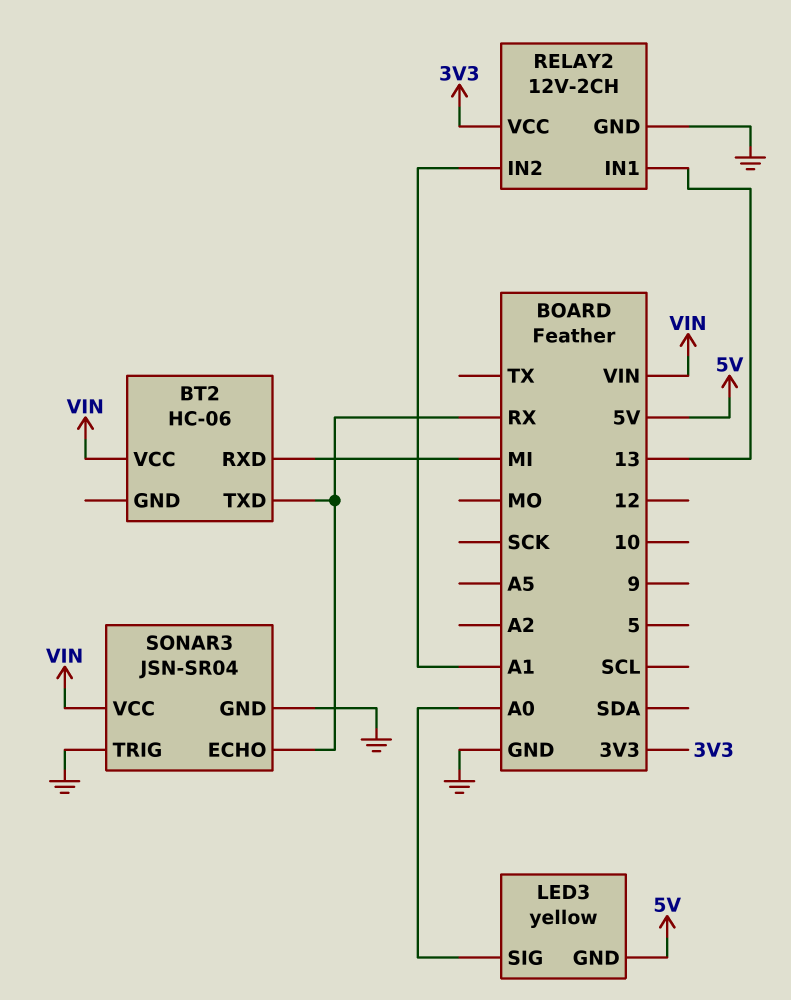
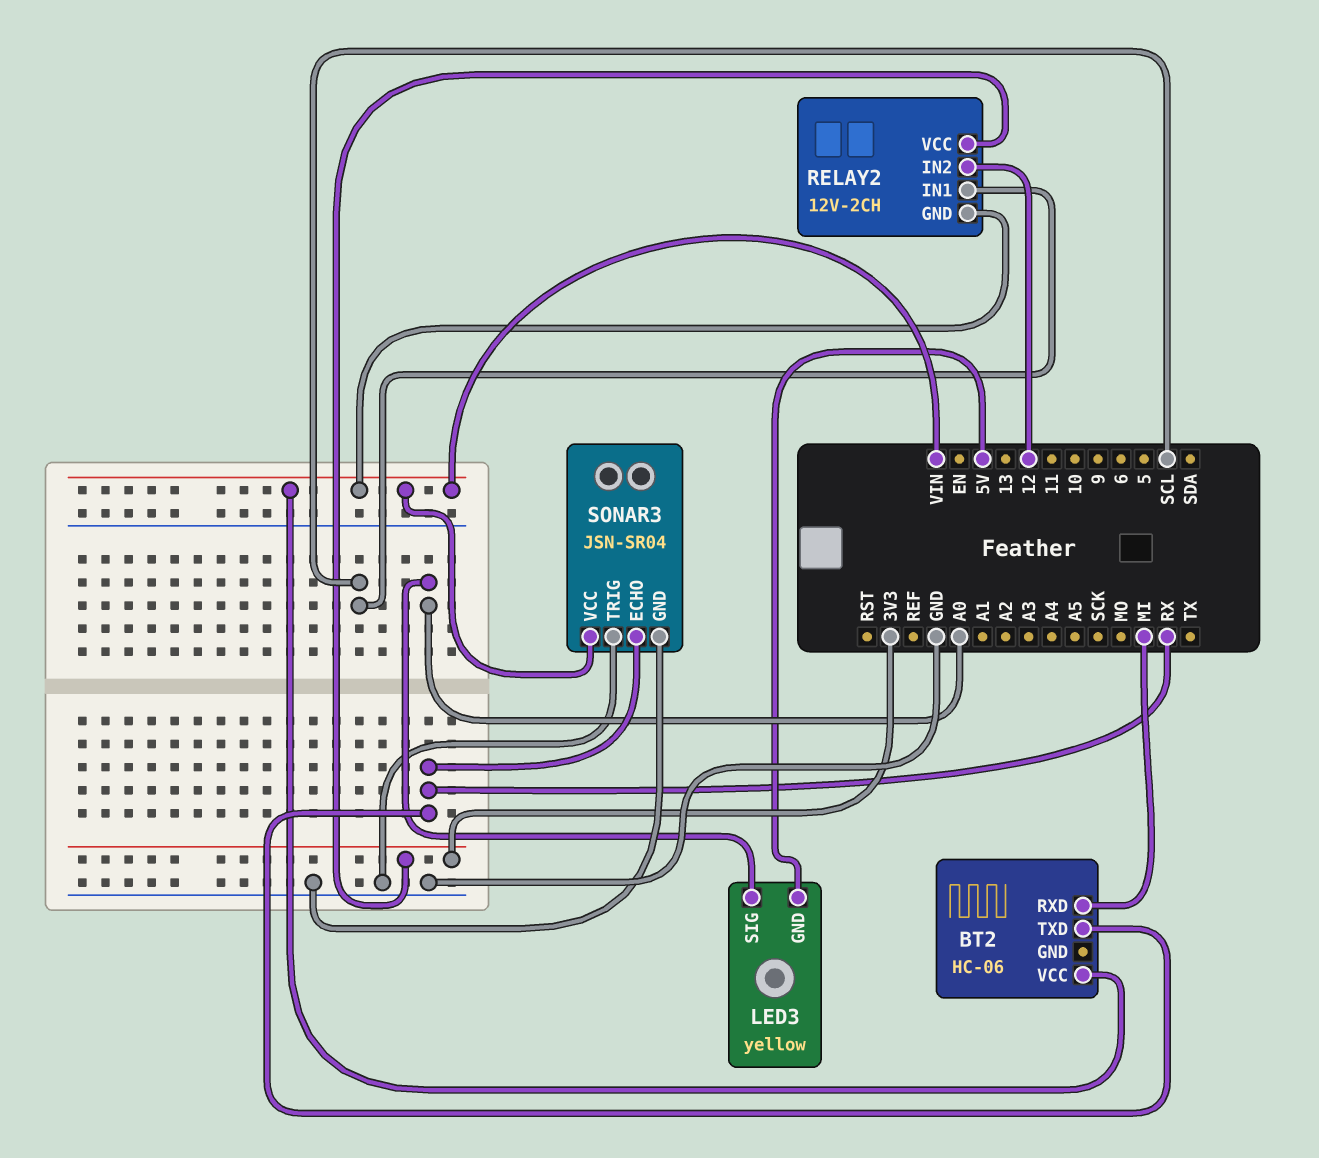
RELAY2 pin GND: GND -> VIN
RELAY2 pin IN1: 13 -> SCL
RELAY2 pin IN2: A1 -> 12

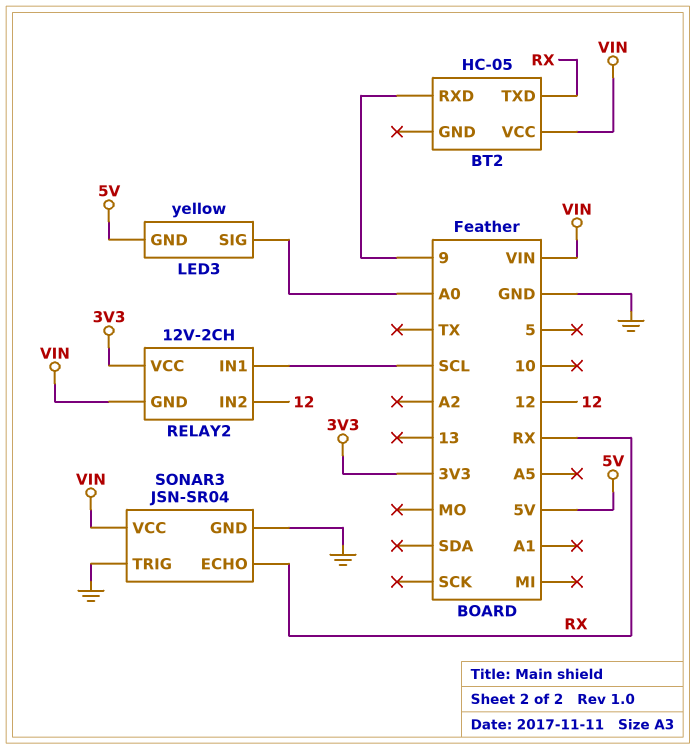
BT2: HC-06 -> HC-05
BT2 pin RXD: MI -> 9

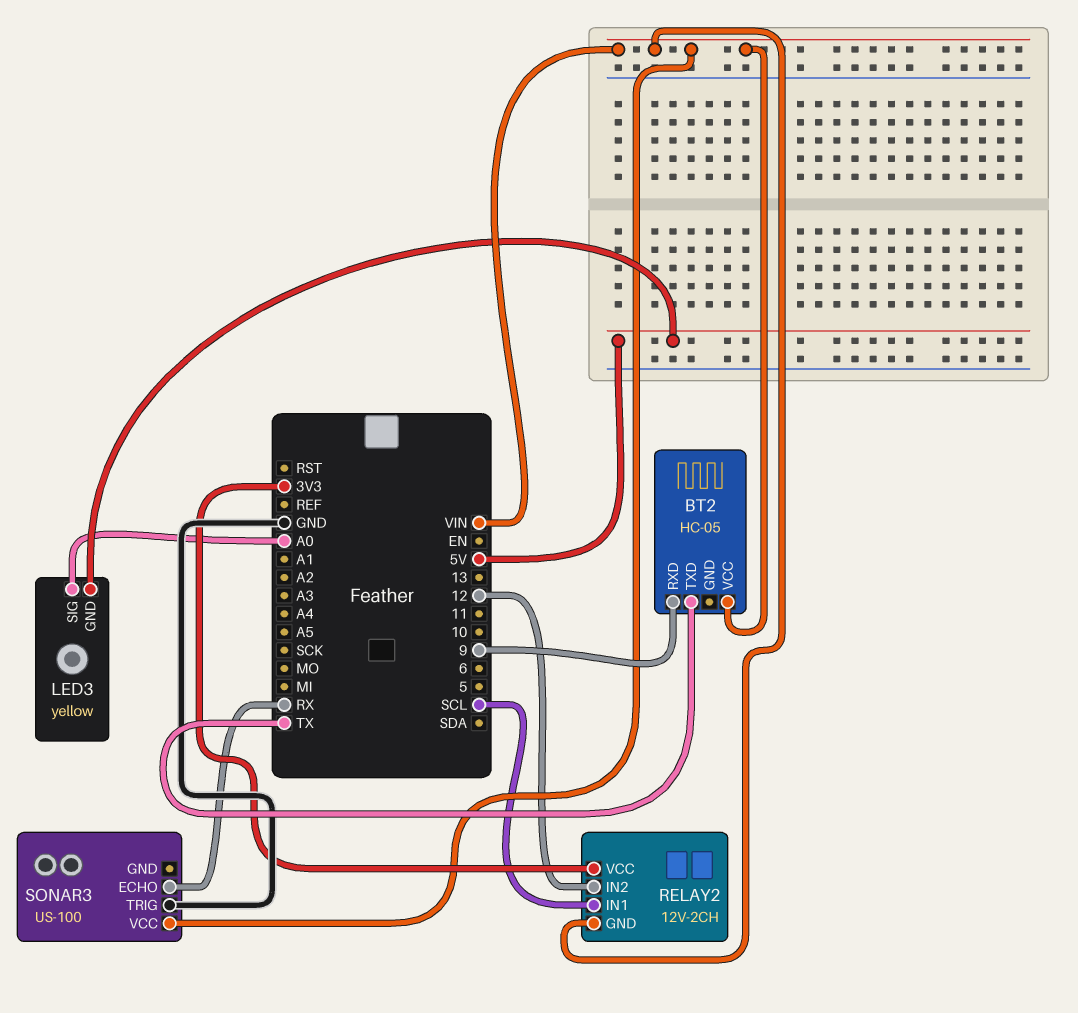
BT2 pin TXD: RX -> TX
SONAR3: JSN-SR04 -> US-100
SONAR3 pin GND: GND -> none

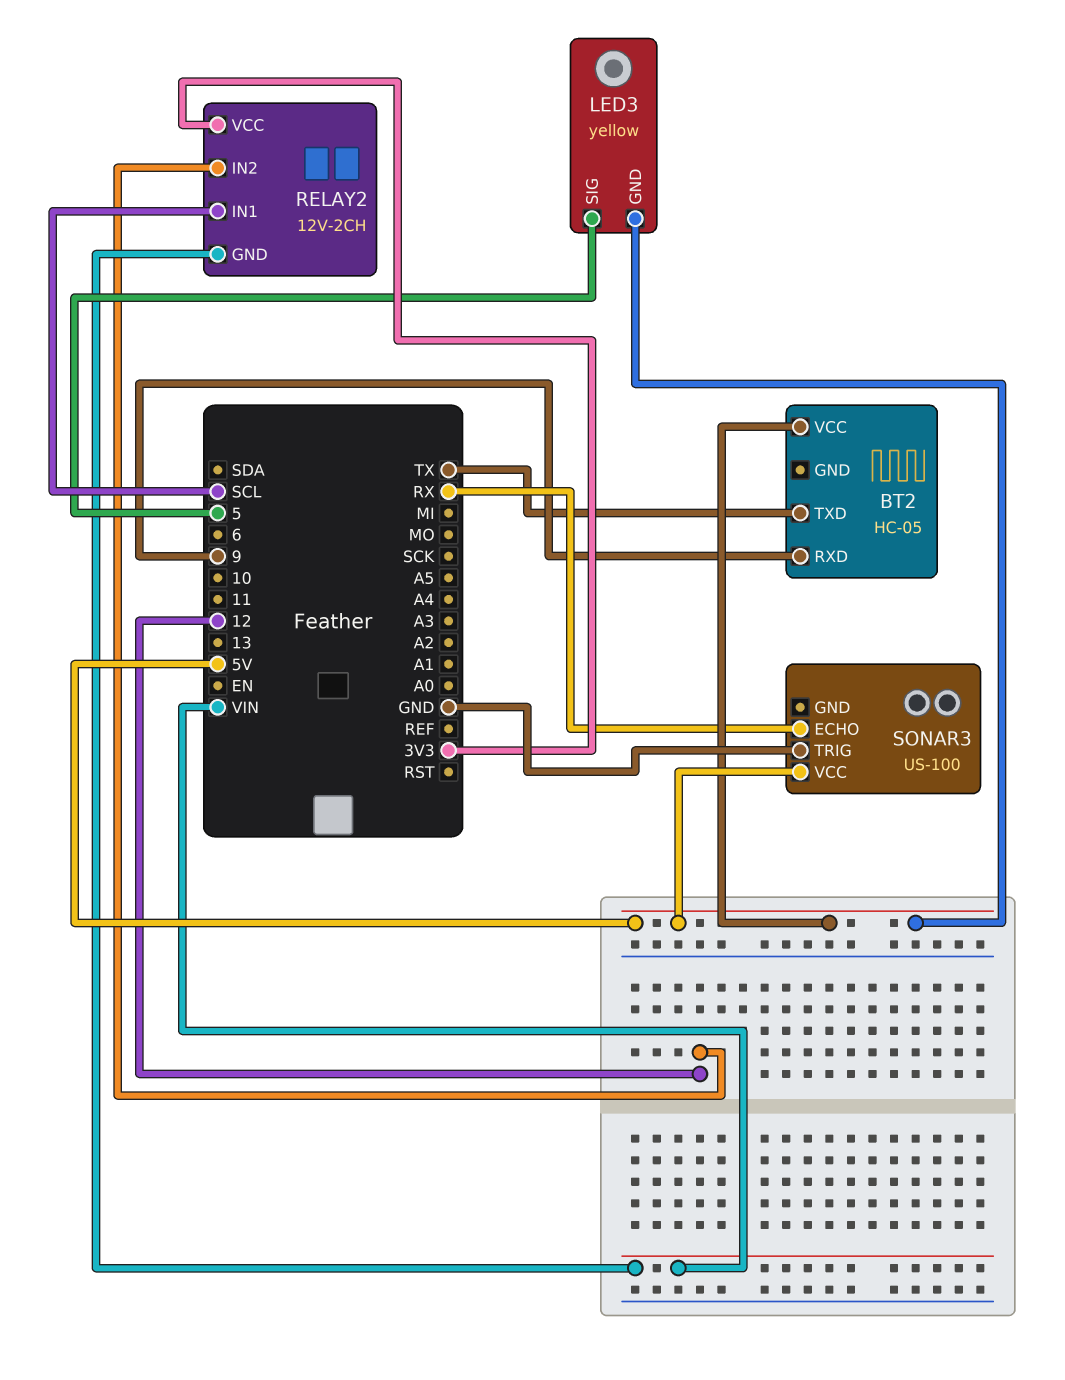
BT2 pin VCC: VIN -> 5V
LED3 pin SIG: A0 -> 5
SONAR3 pin VCC: VIN -> 5V

